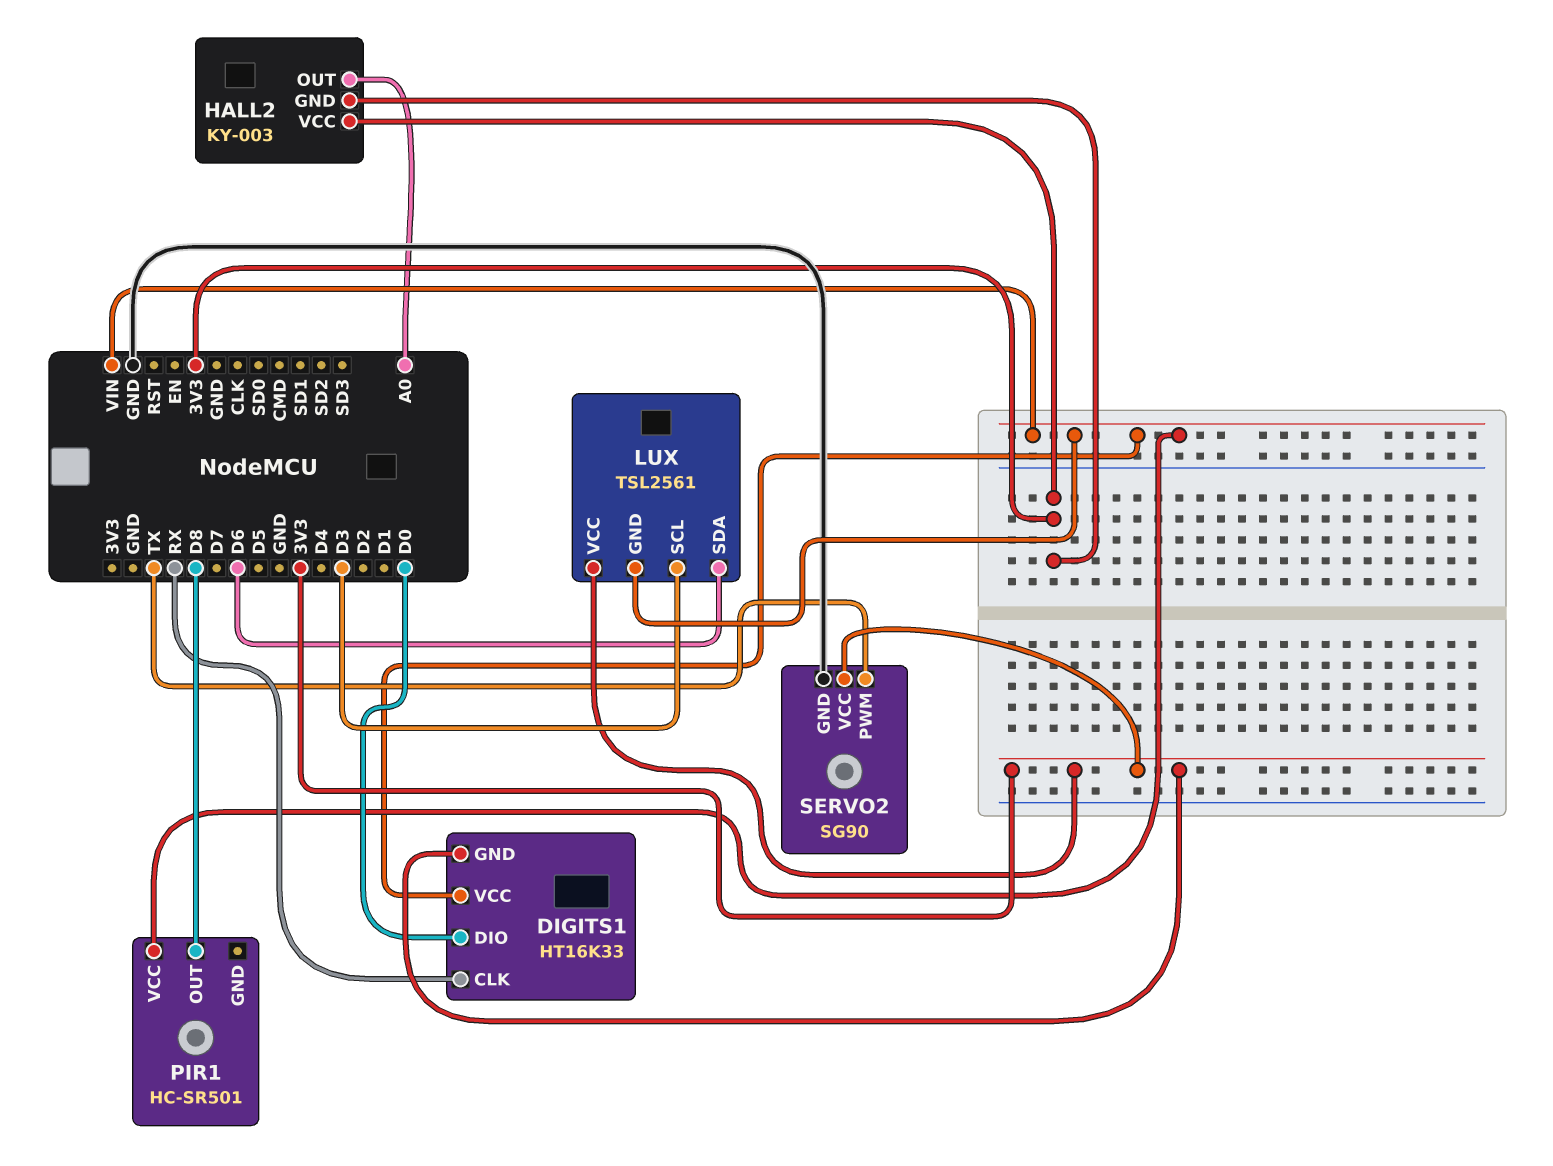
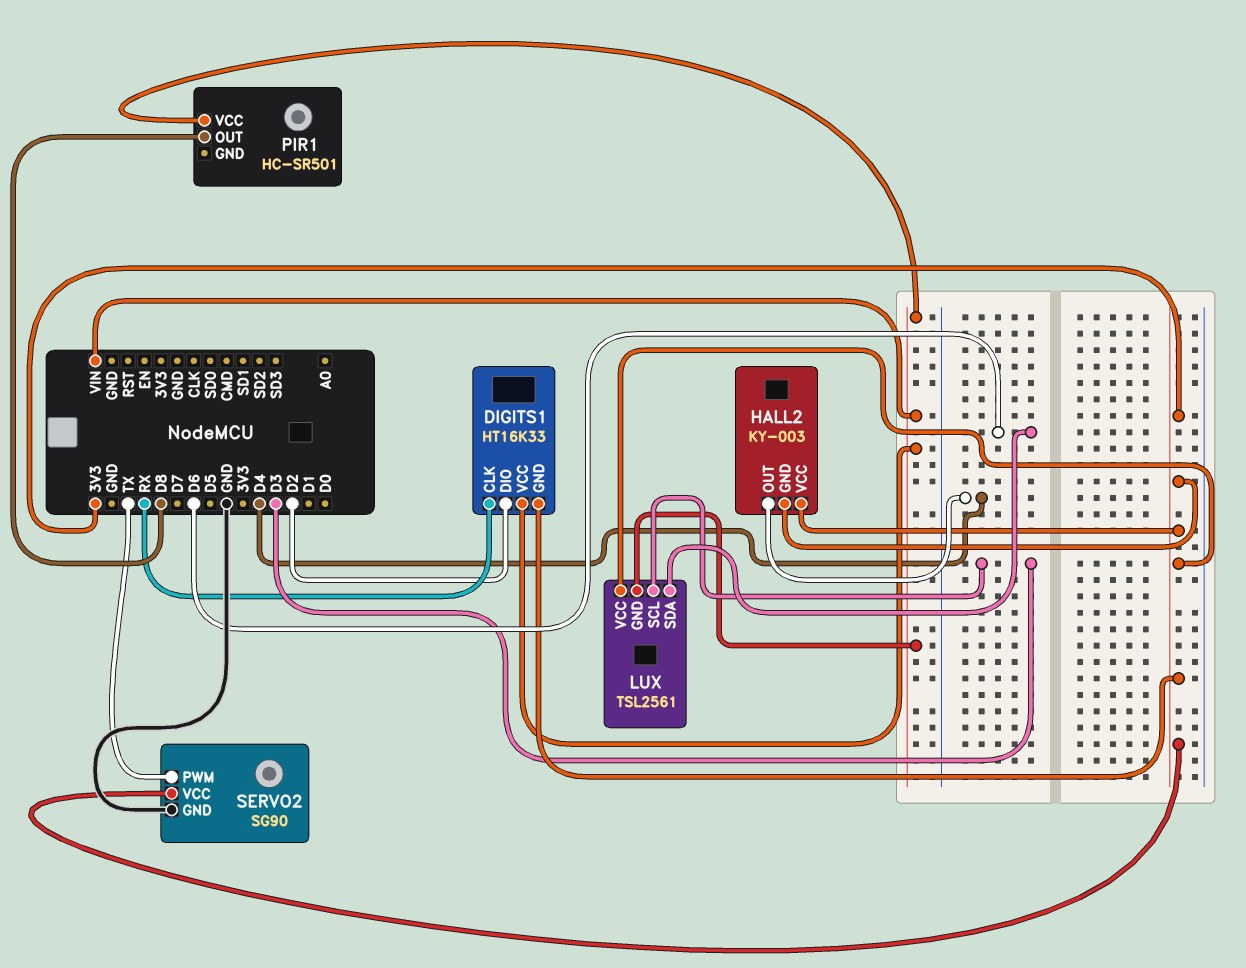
DIGITS1 pin DIO: D0 -> D2
HALL2 pin OUT: A0 -> D4

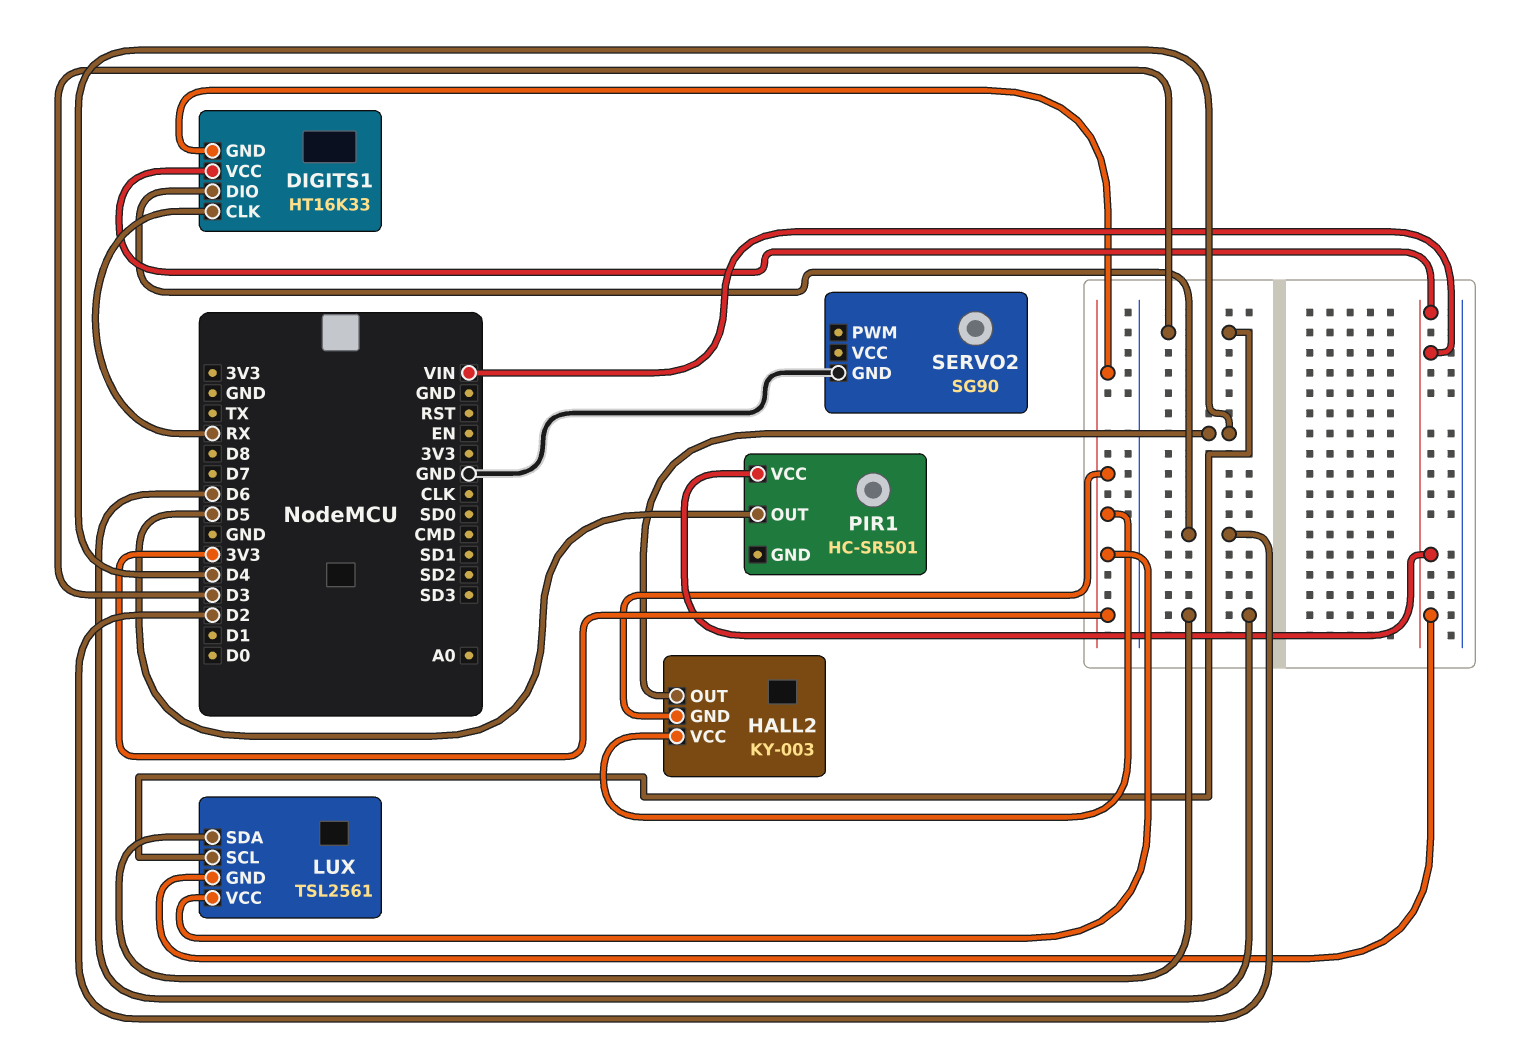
PIR1 pin OUT: D8 -> D5
SERVO2 pin PWM: TX -> none
SERVO2 pin VCC: 3V3 -> none

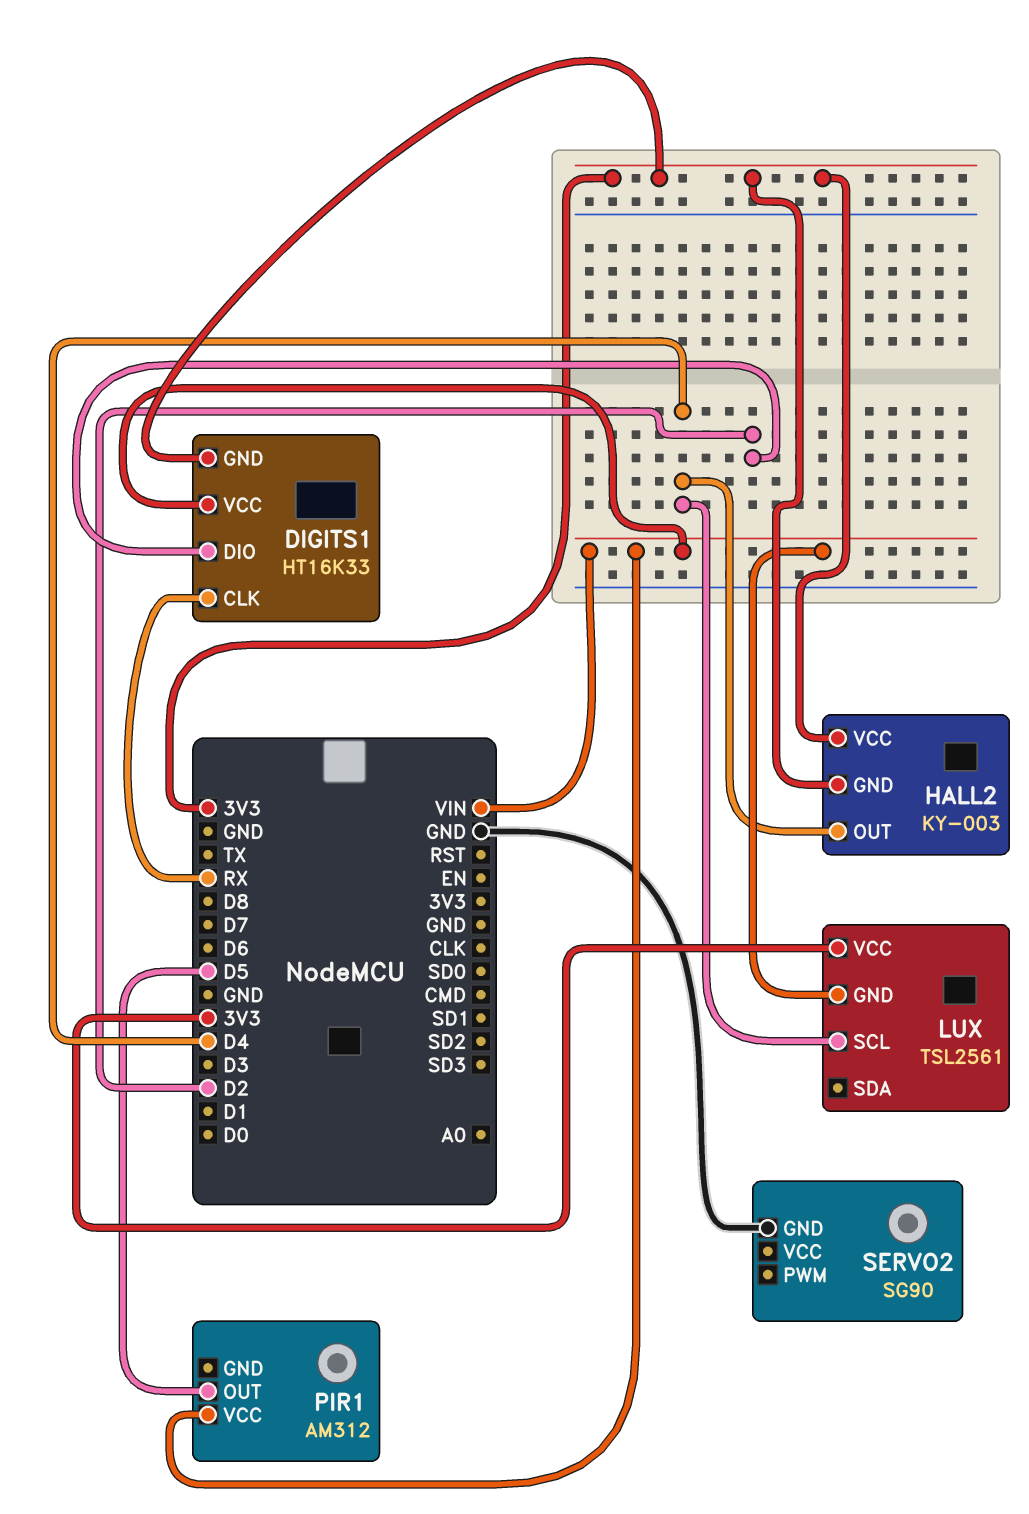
LUX pin SCL: D3 -> D4
LUX pin SDA: D6 -> none
PIR1: HC-SR501 -> AM312

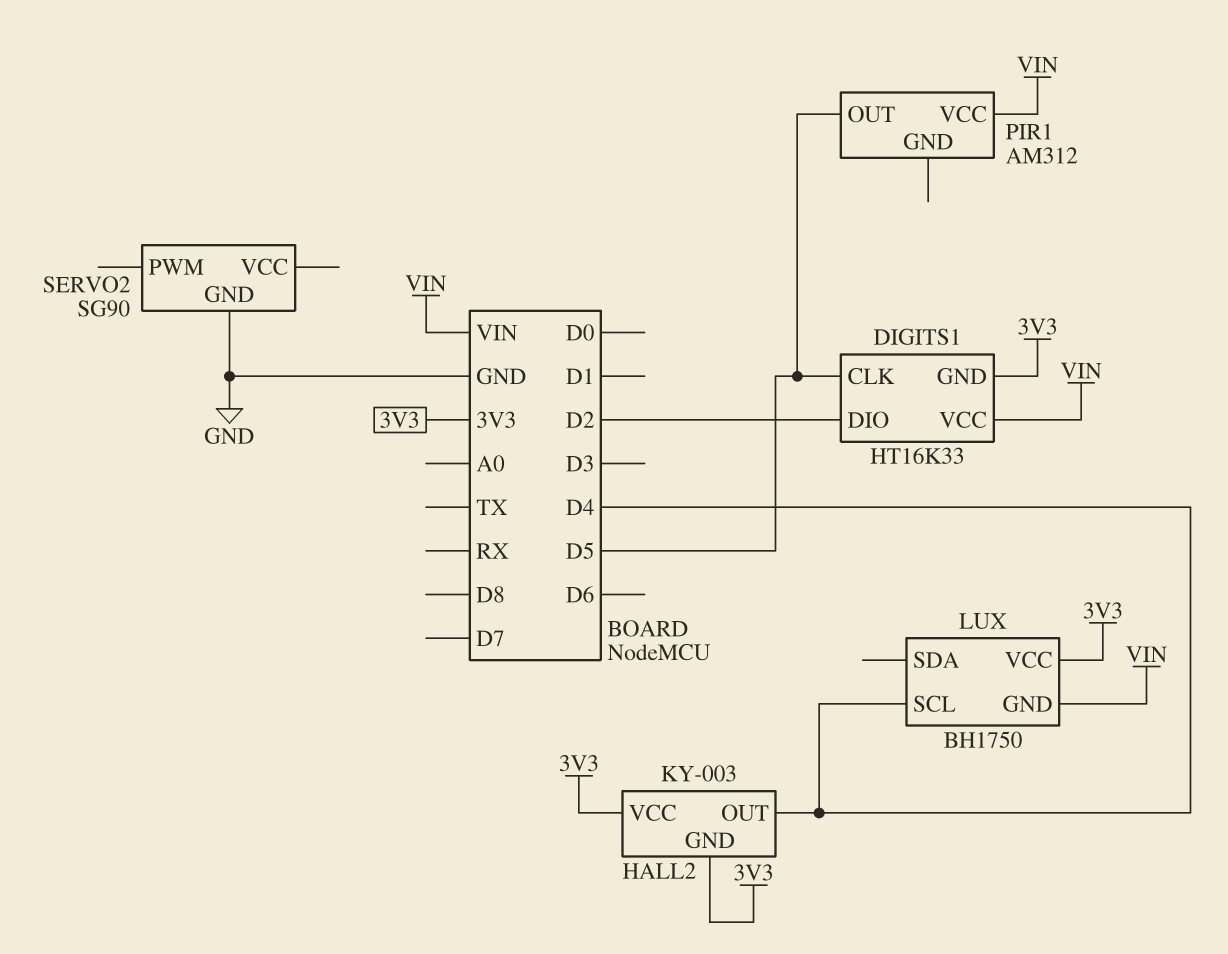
DIGITS1 pin CLK: RX -> D5
LUX: TSL2561 -> BH1750

